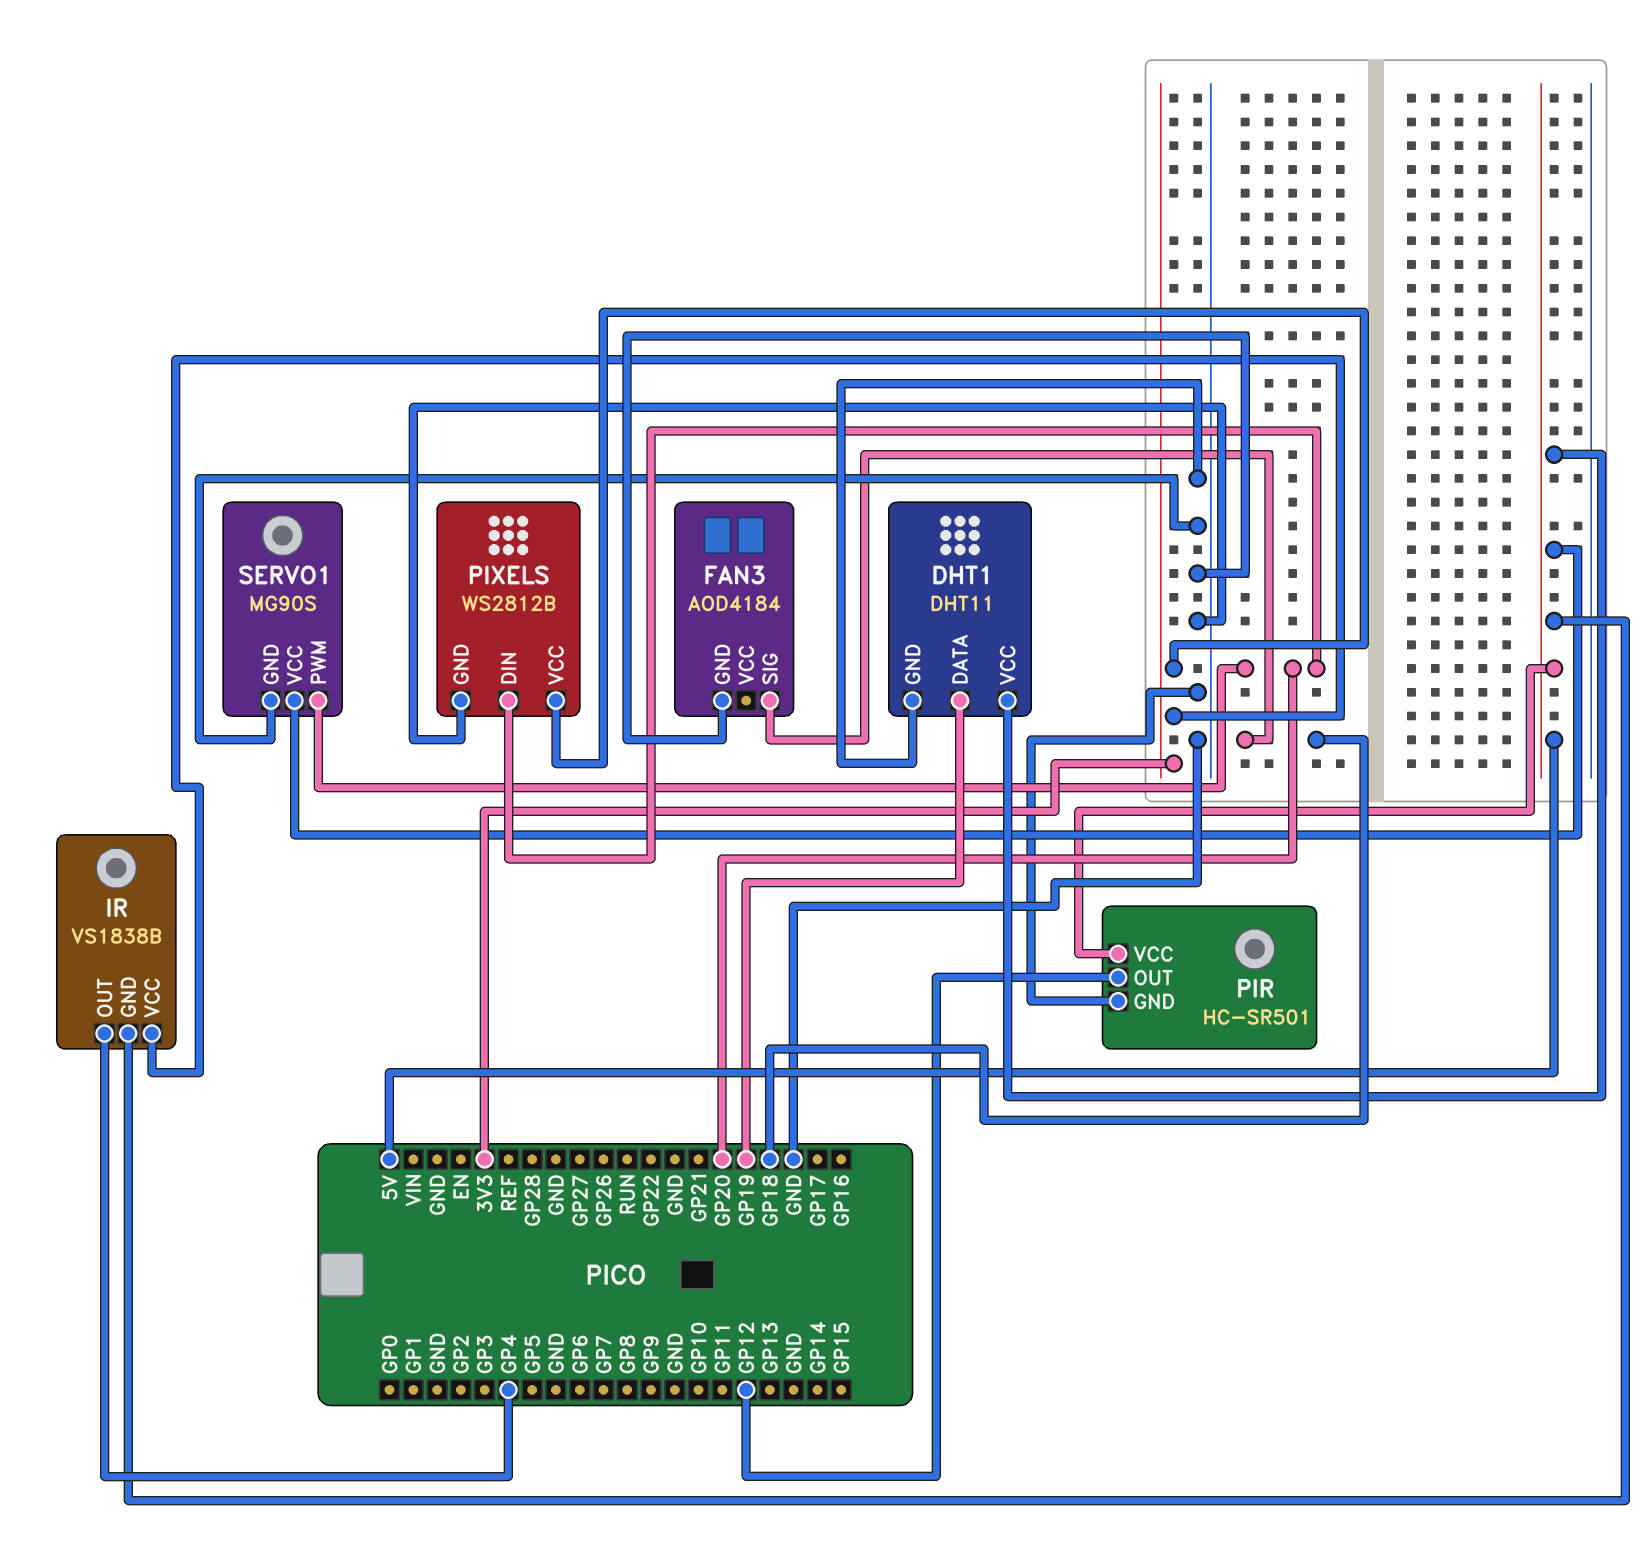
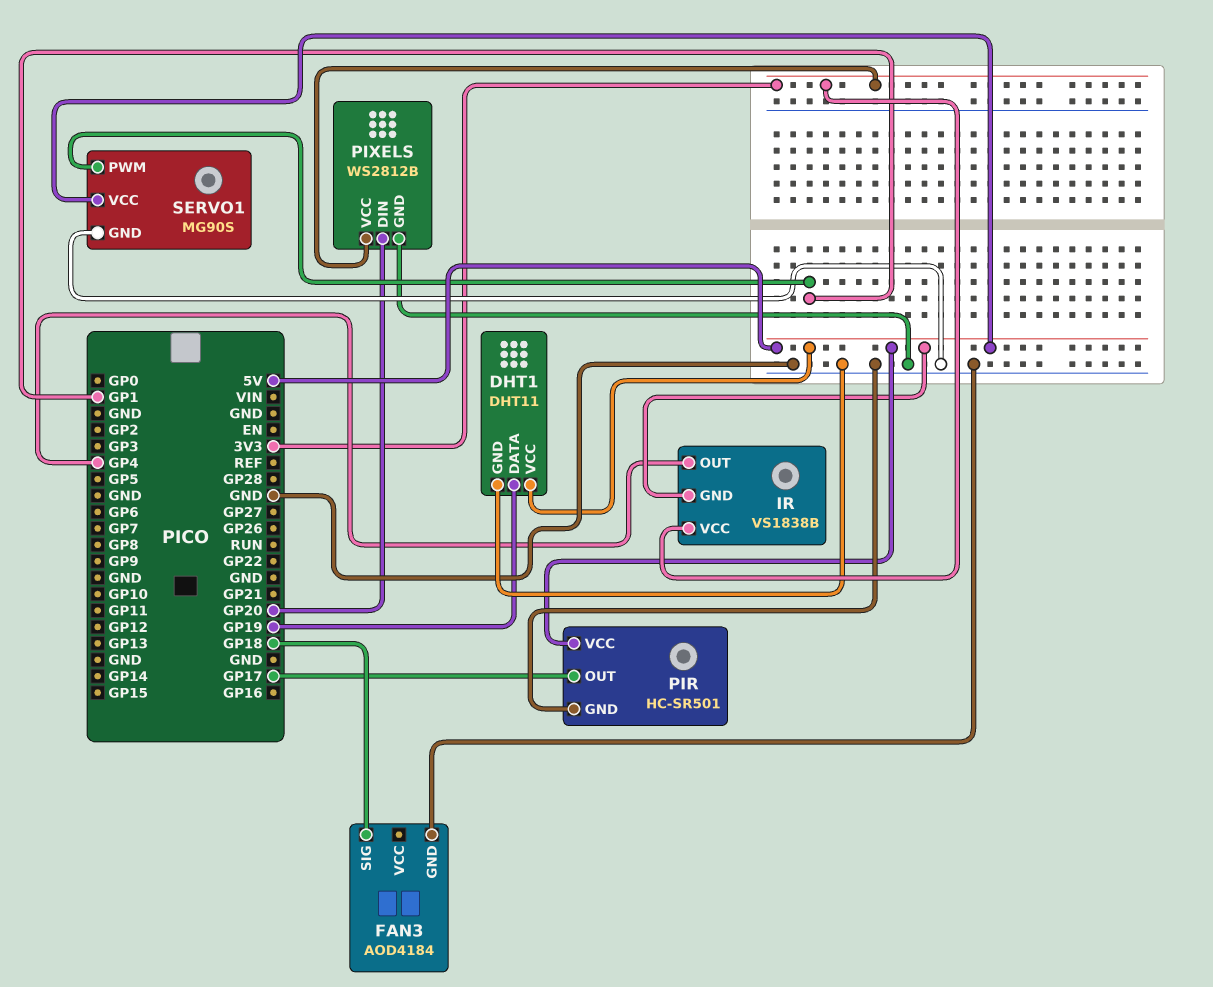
PIR pin OUT: GP12 -> GP17
SERVO1 pin PWM: GP20 -> GP1

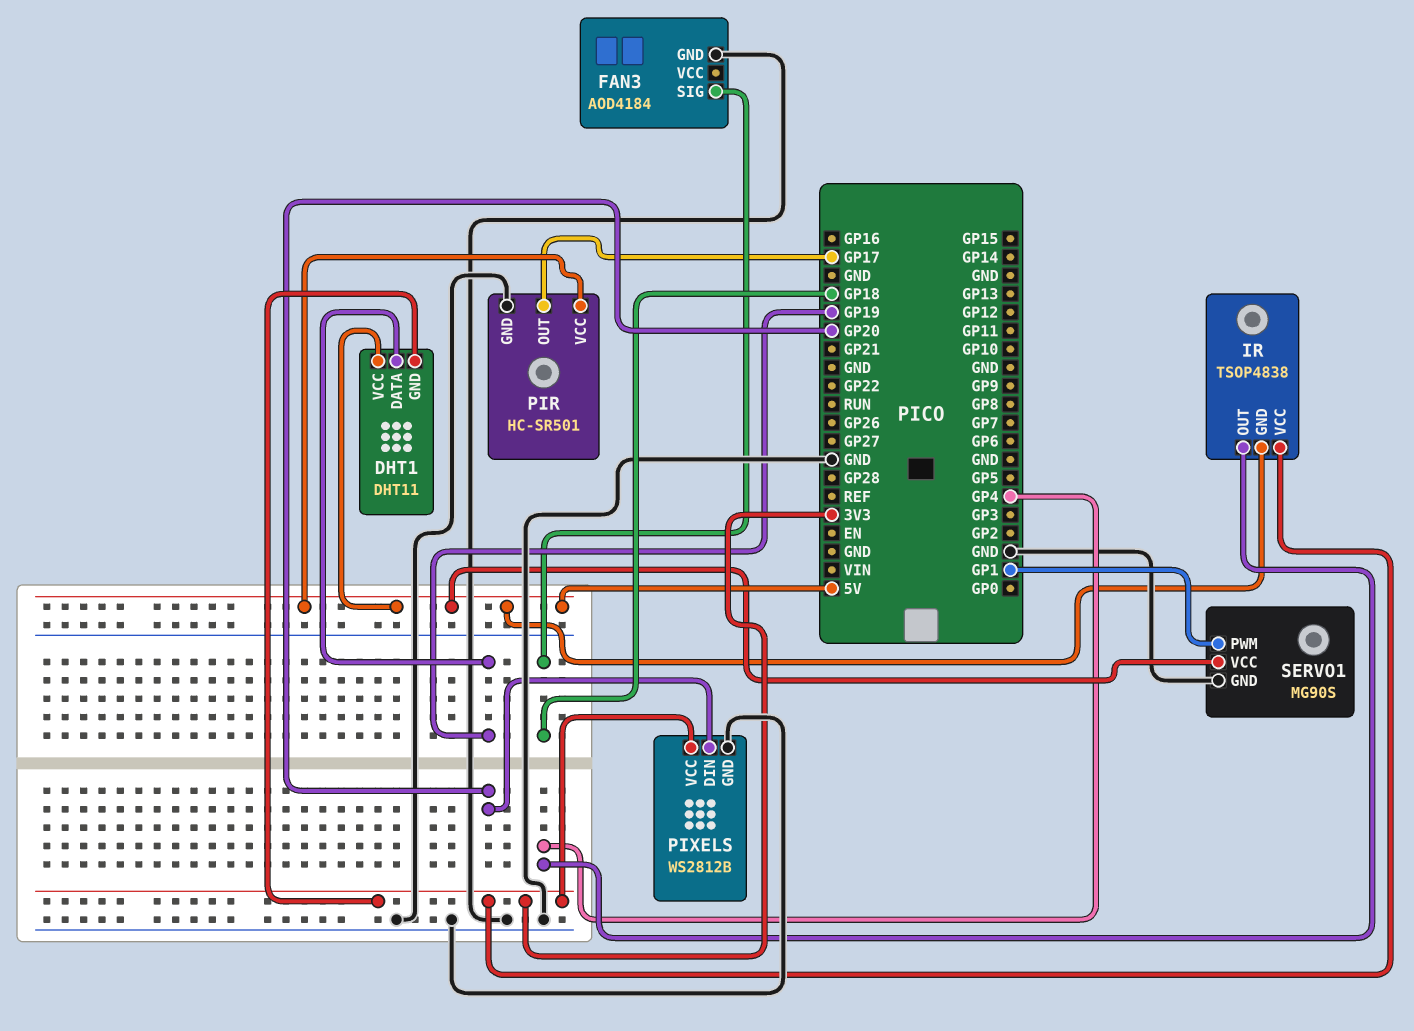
DHT1 pin GND: GND -> 3V3
IR: VS1838B -> TSOP4838

